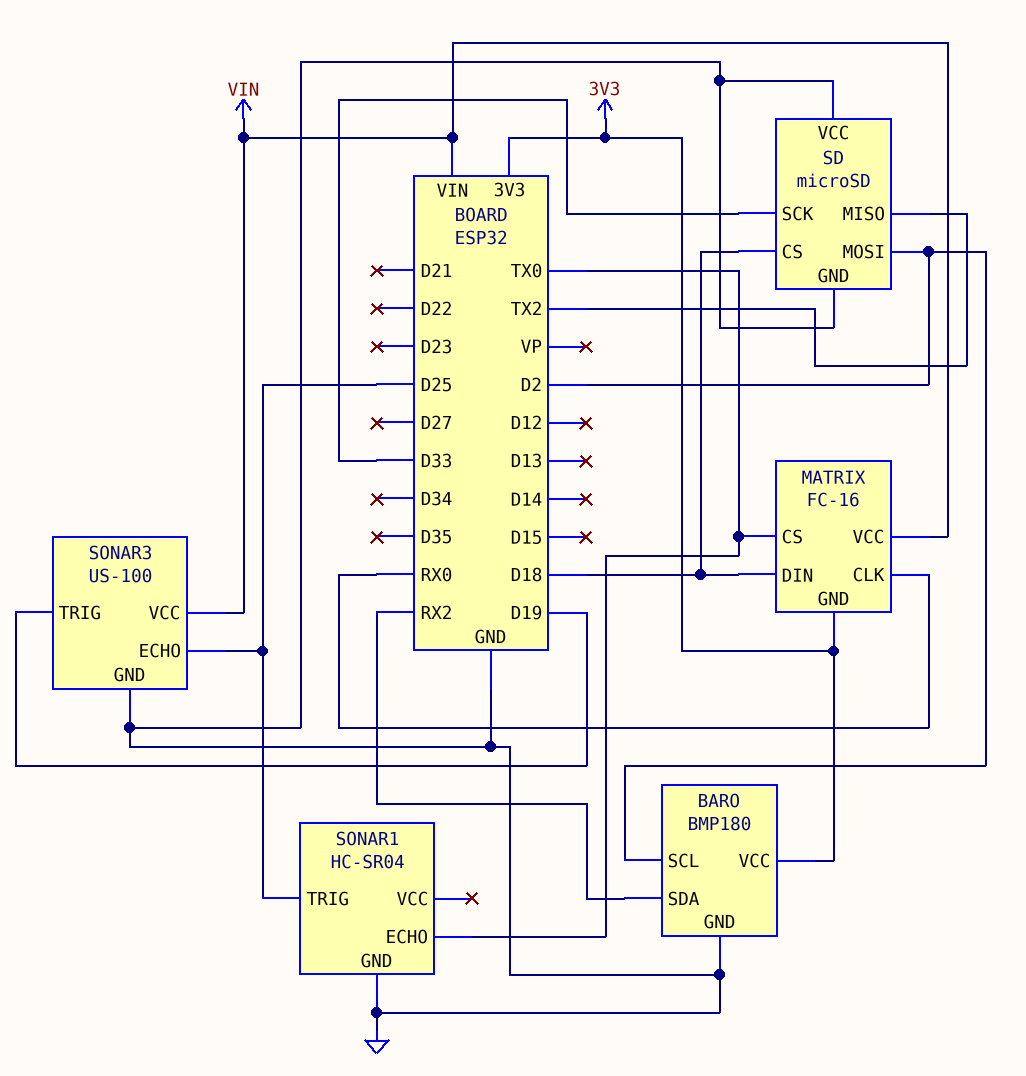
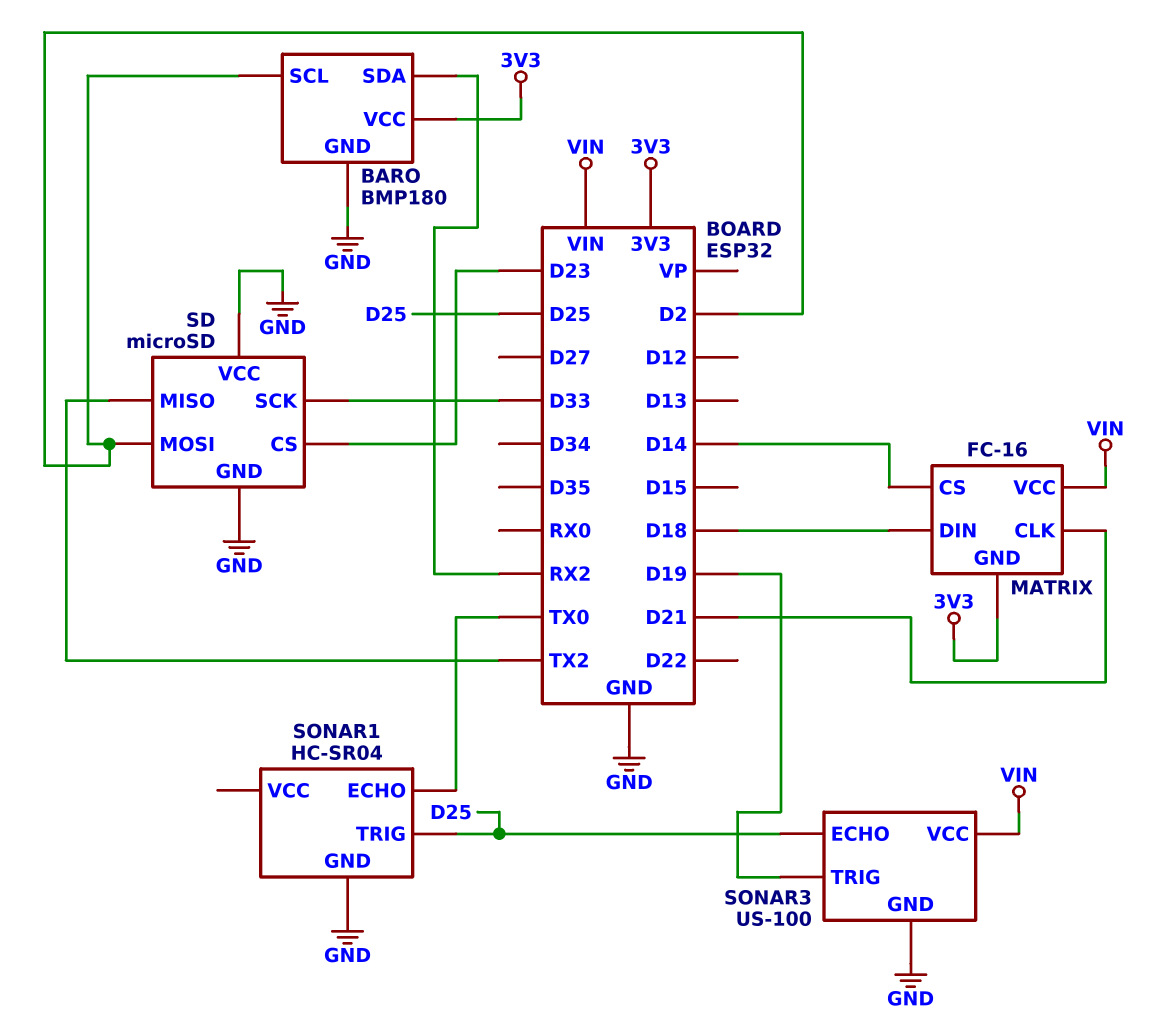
MATRIX pin CLK: RX0 -> D21
MATRIX pin CS: TX0 -> D14
SD pin CS: D18 -> D23

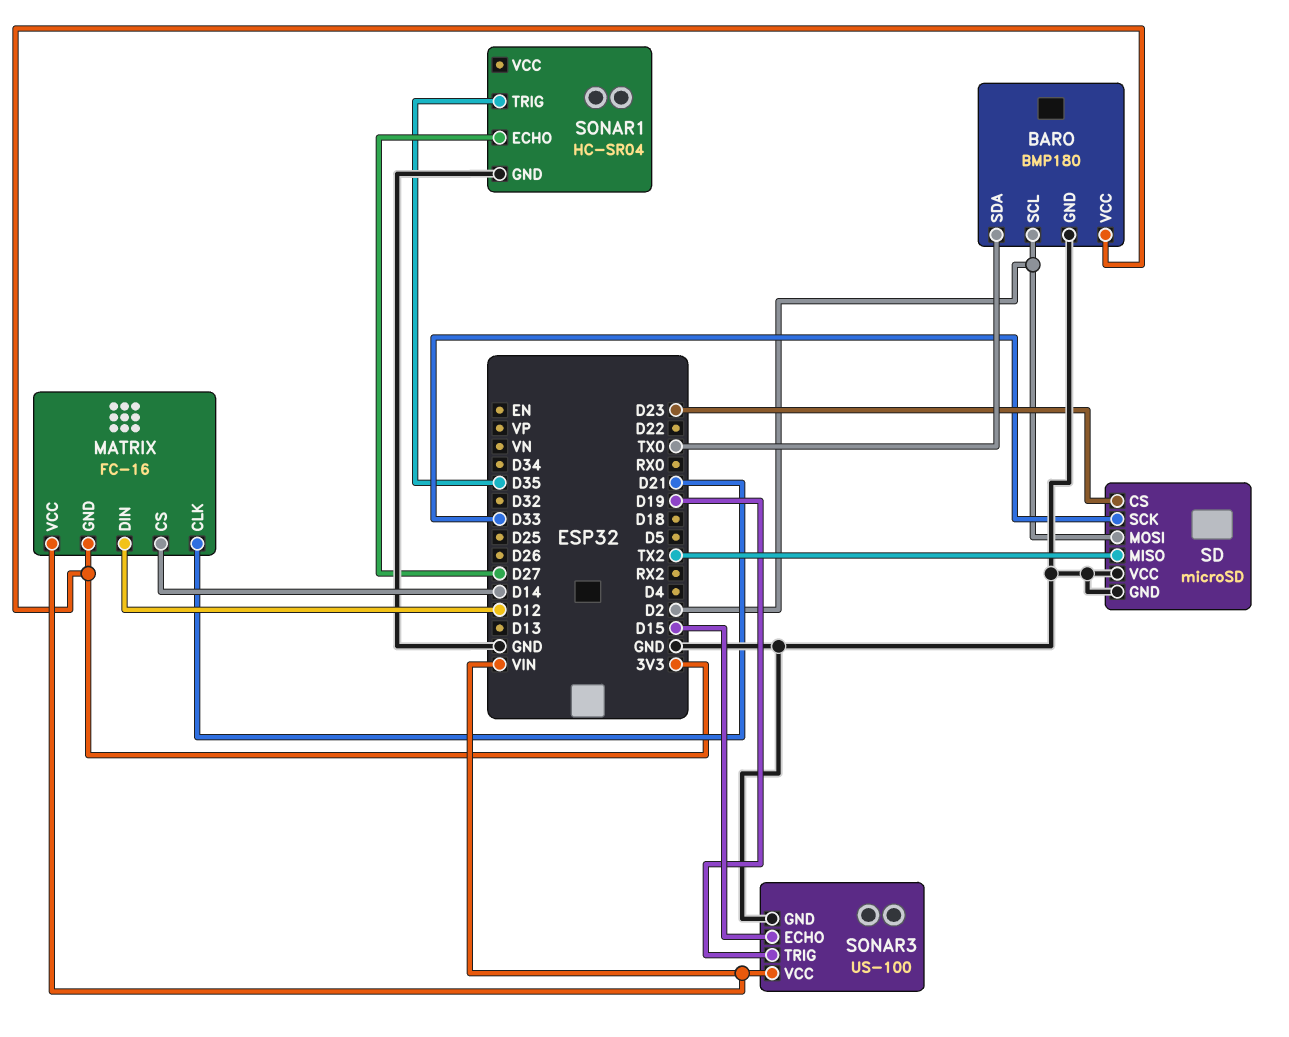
BARO pin SDA: RX2 -> TX0
MATRIX pin DIN: D18 -> D12
SONAR1 pin ECHO: TX0 -> D27
SONAR1 pin TRIG: D25 -> D35
SONAR3 pin ECHO: D25 -> D15

